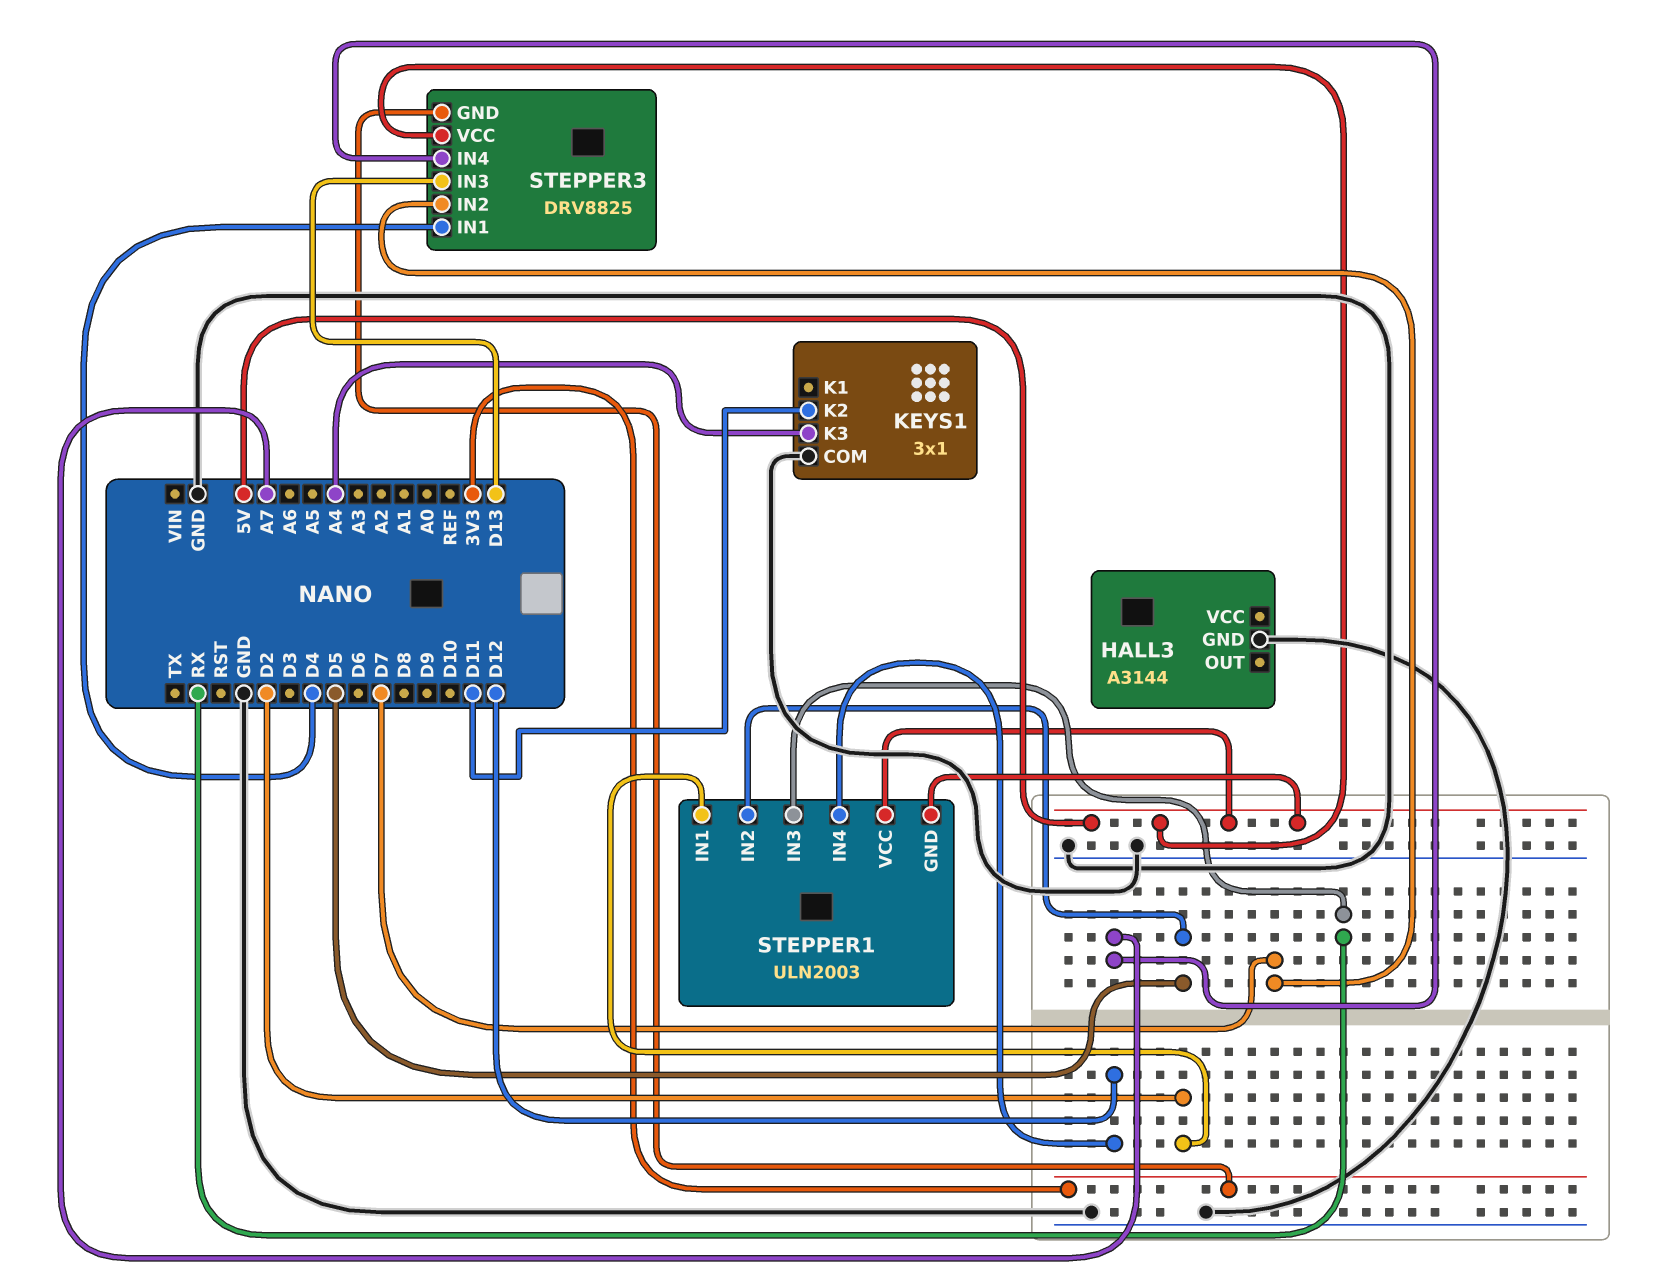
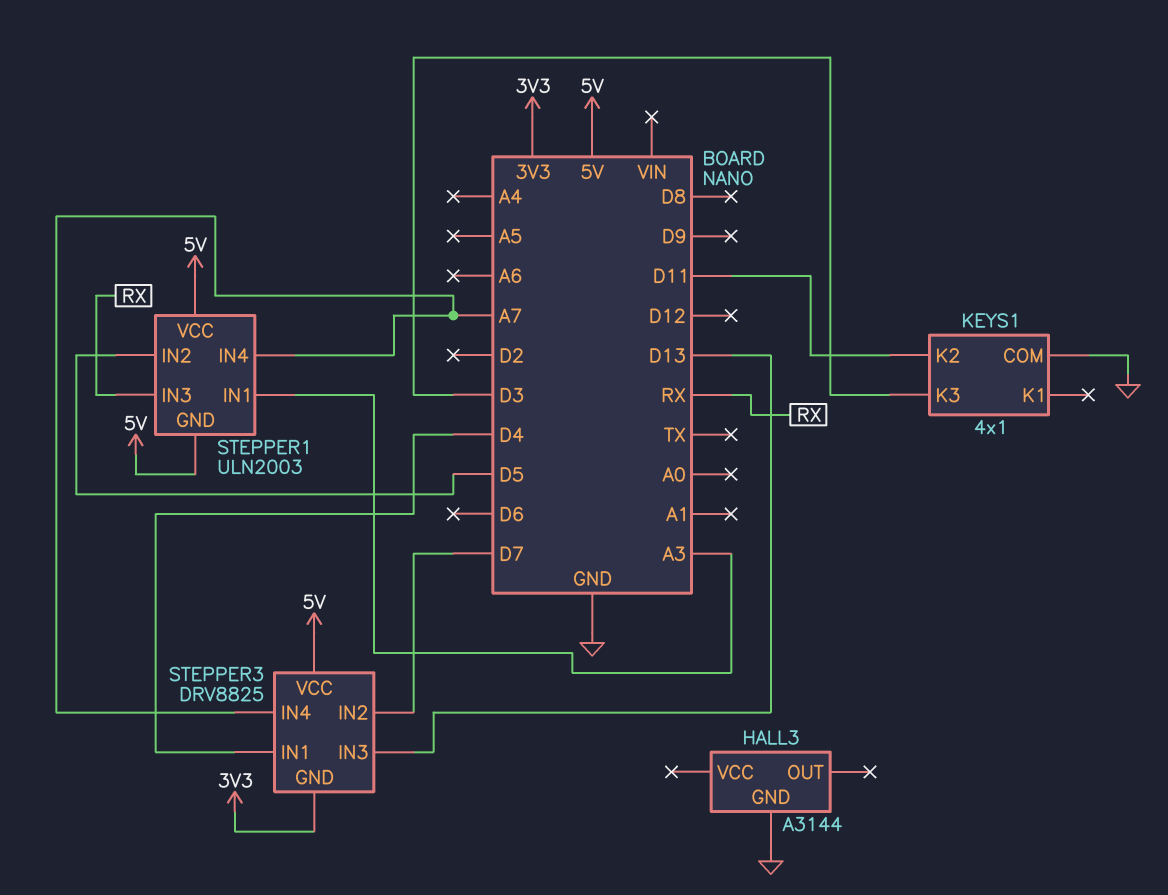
KEYS1: 3x1 -> 4x1
KEYS1 pin K3: A4 -> D3
STEPPER1 pin IN1: D2 -> A3
STEPPER1 pin IN4: D12 -> A7

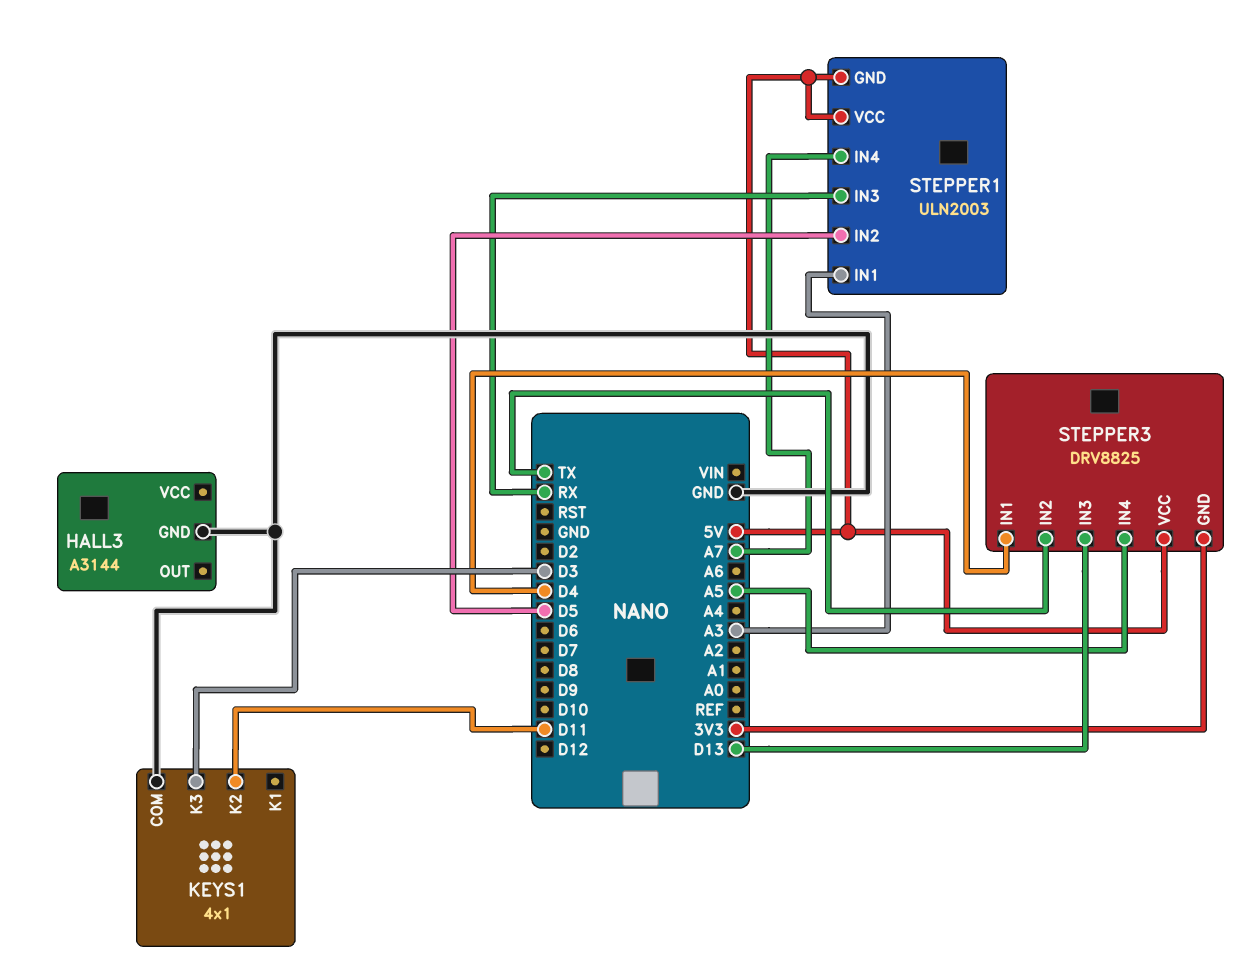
STEPPER3 pin IN2: D7 -> TX
STEPPER3 pin IN4: A7 -> A5

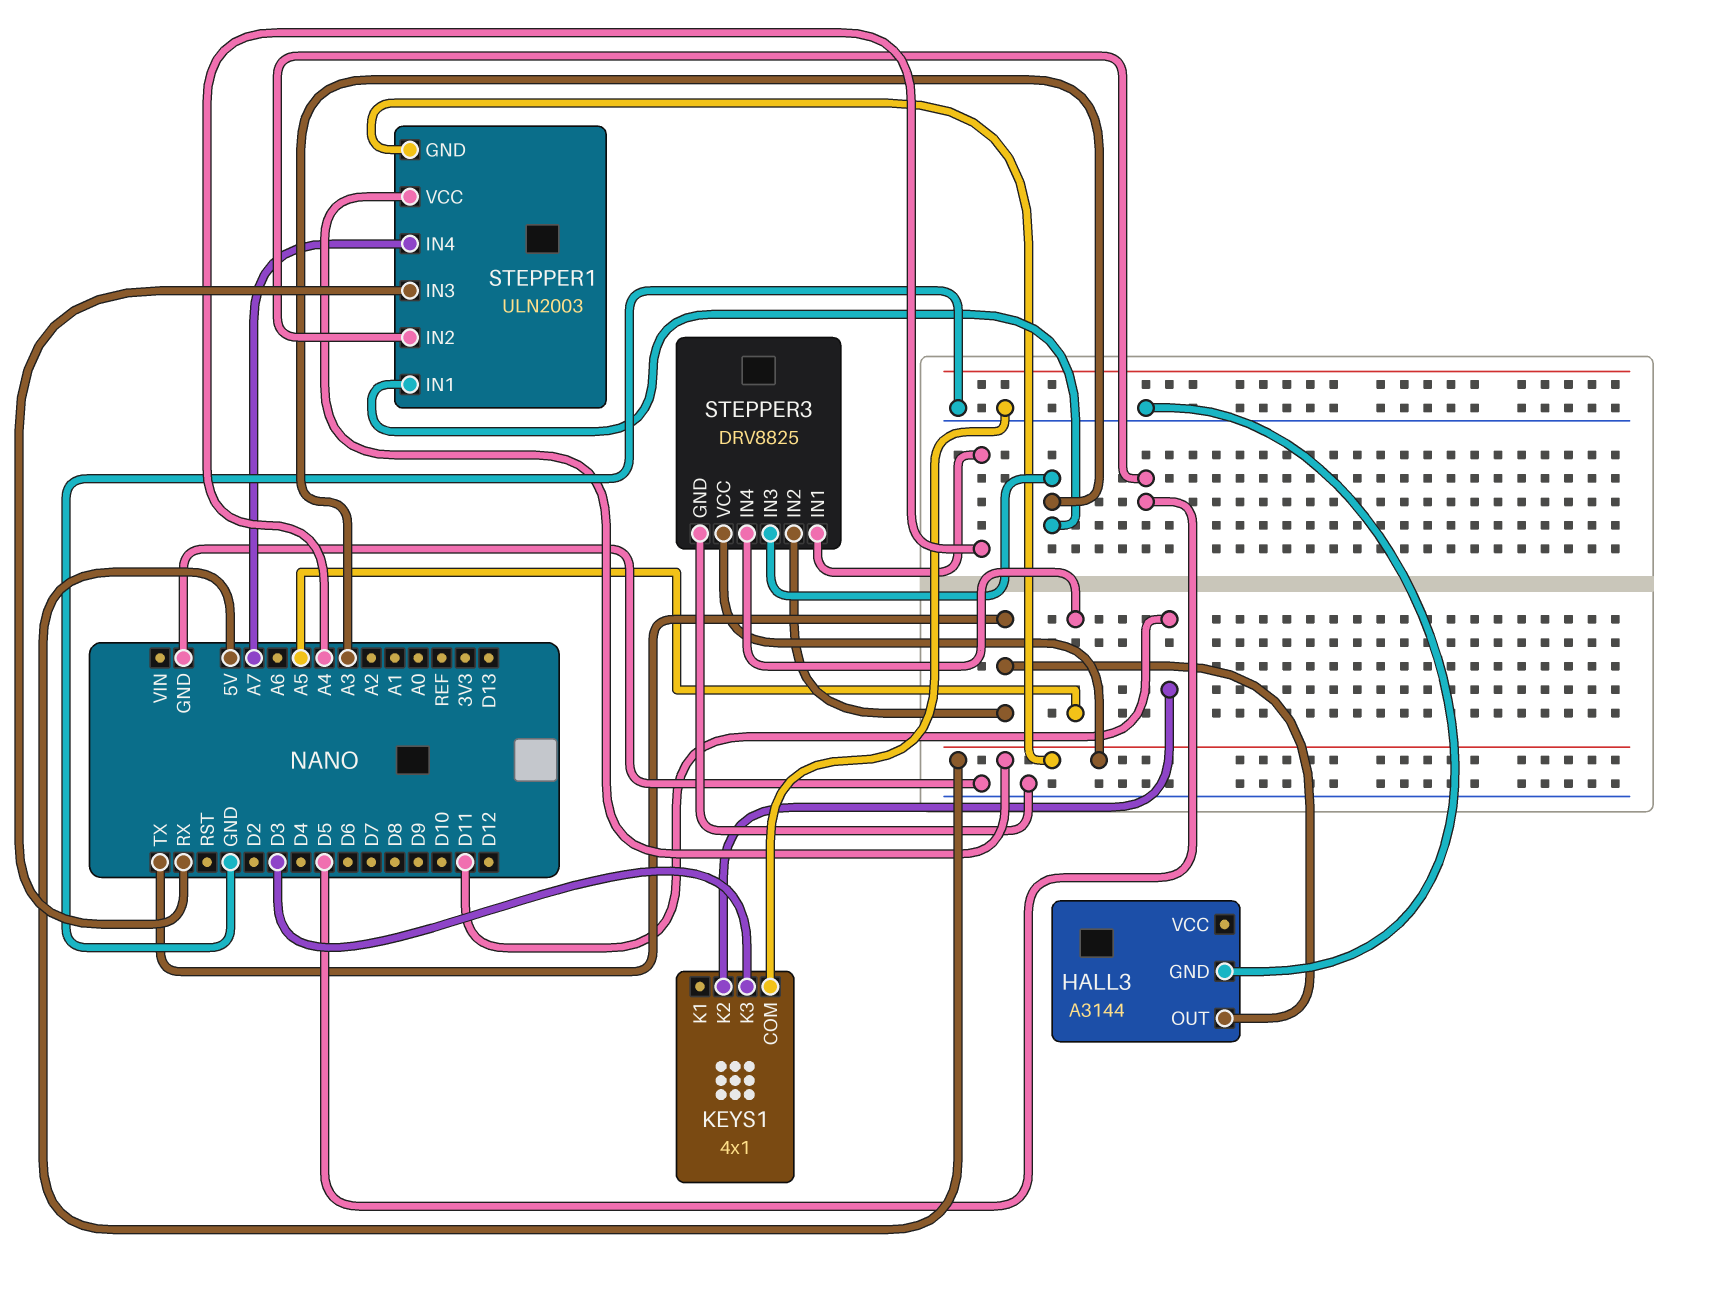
HALL3 pin OUT: none -> TX
STEPPER3 pin GND: 3V3 -> GND
STEPPER3 pin IN1: D4 -> A4
STEPPER3 pin IN3: D13 -> A3

